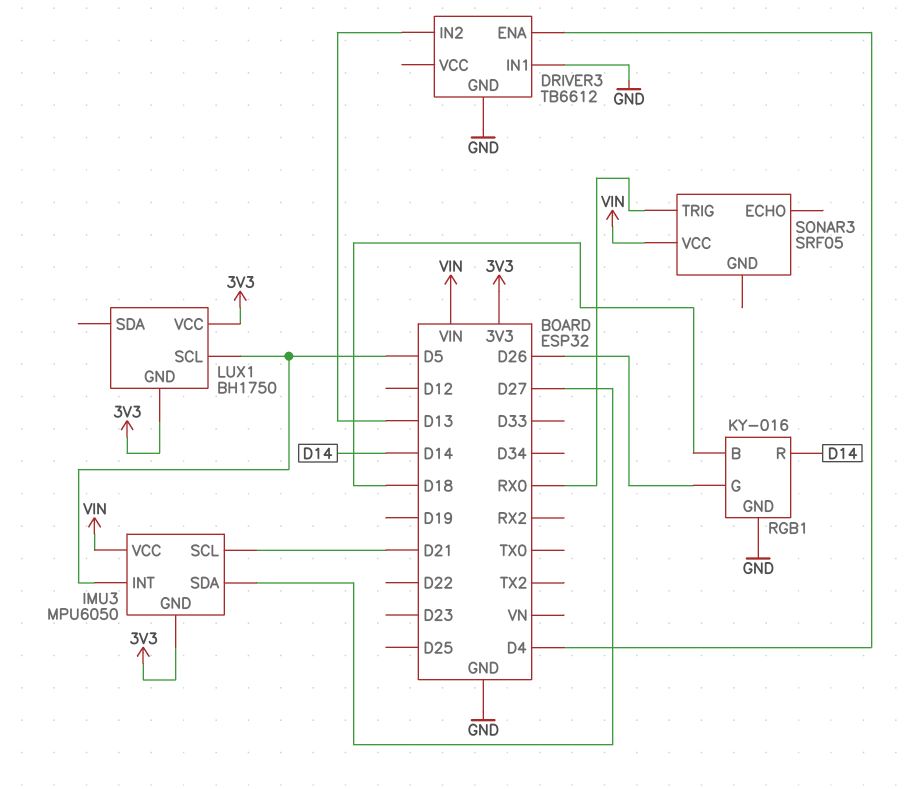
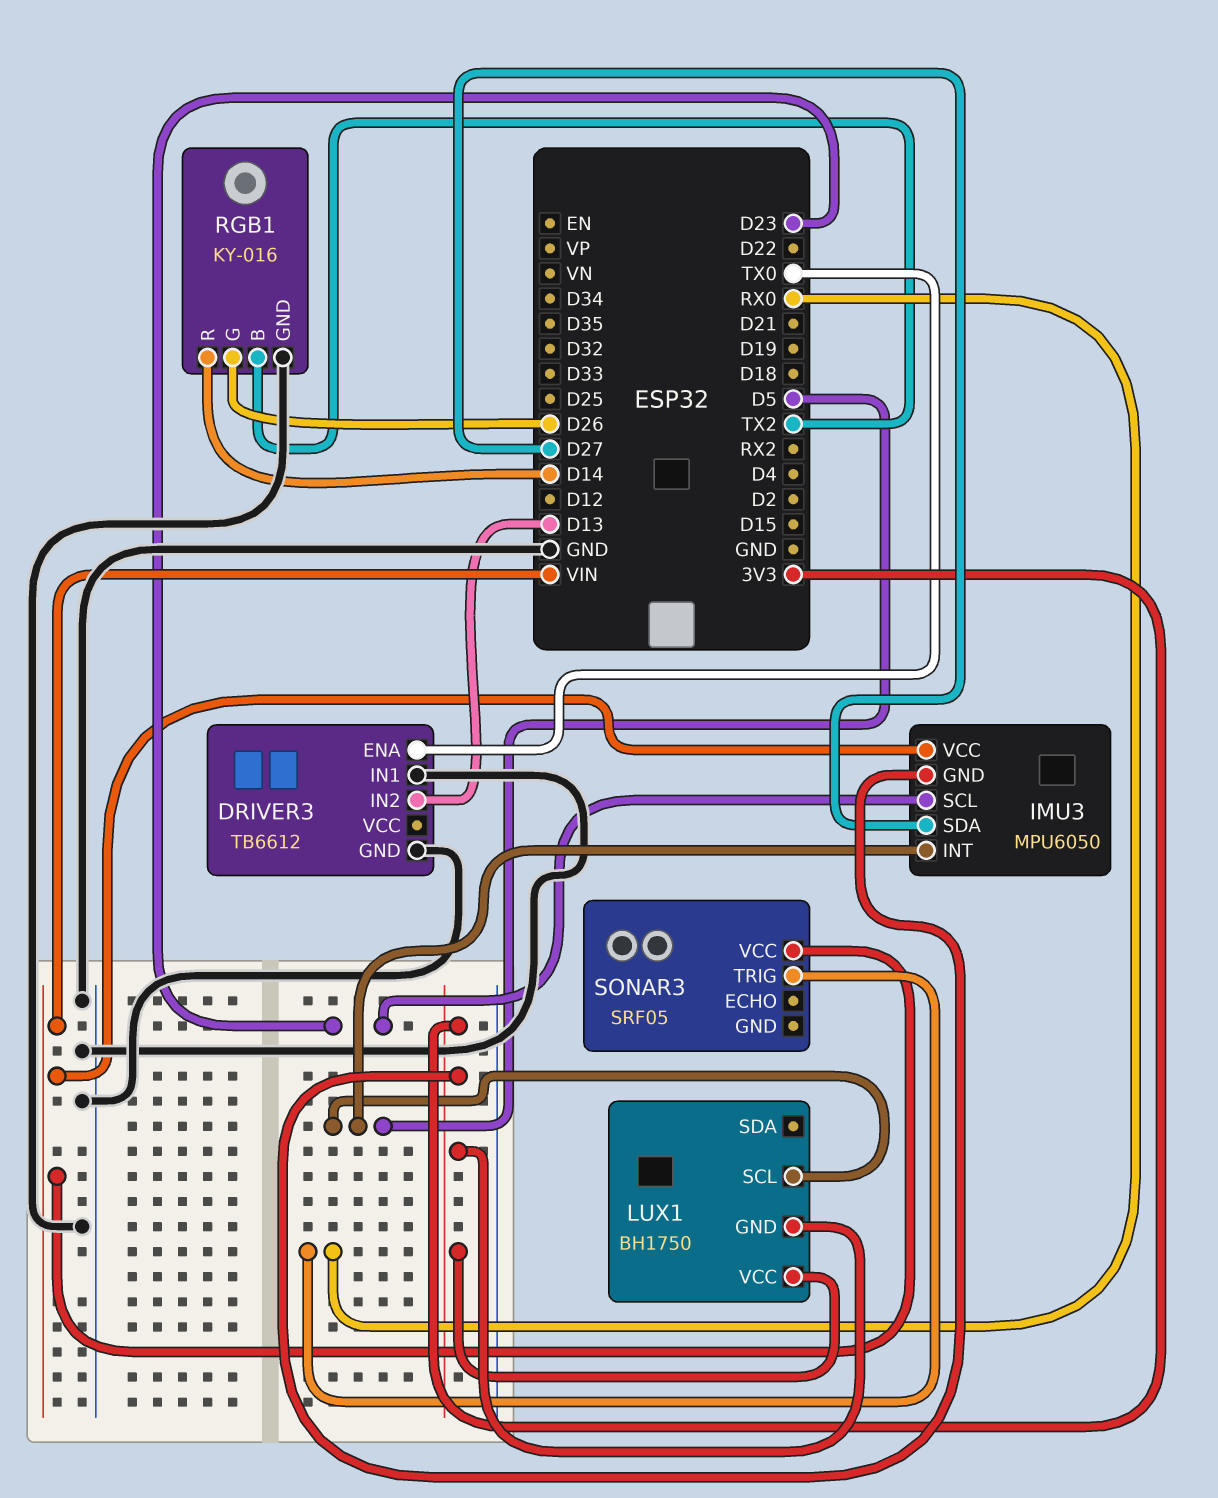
DRIVER3 pin ENA: D4 -> TX0
IMU3 pin SCL: D21 -> D23
RGB1 pin B: D18 -> TX2

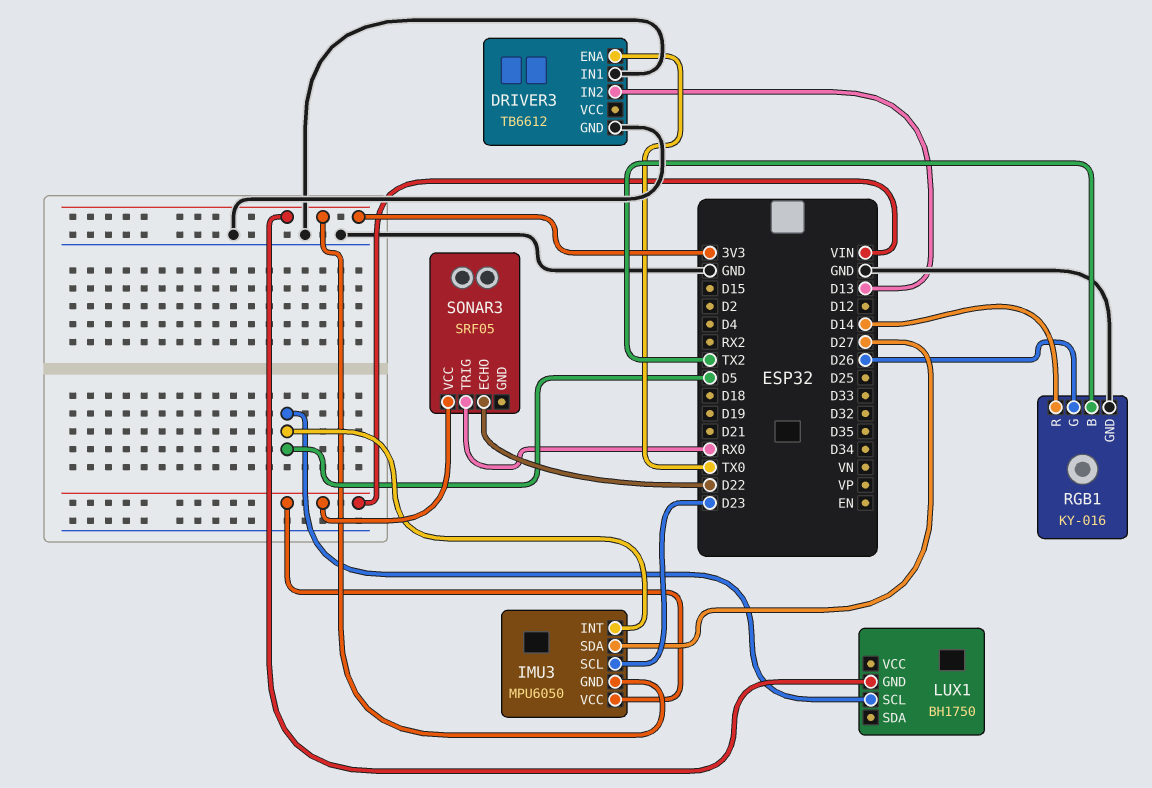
LUX1 pin VCC: 3V3 -> none
SONAR3 pin ECHO: none -> D22

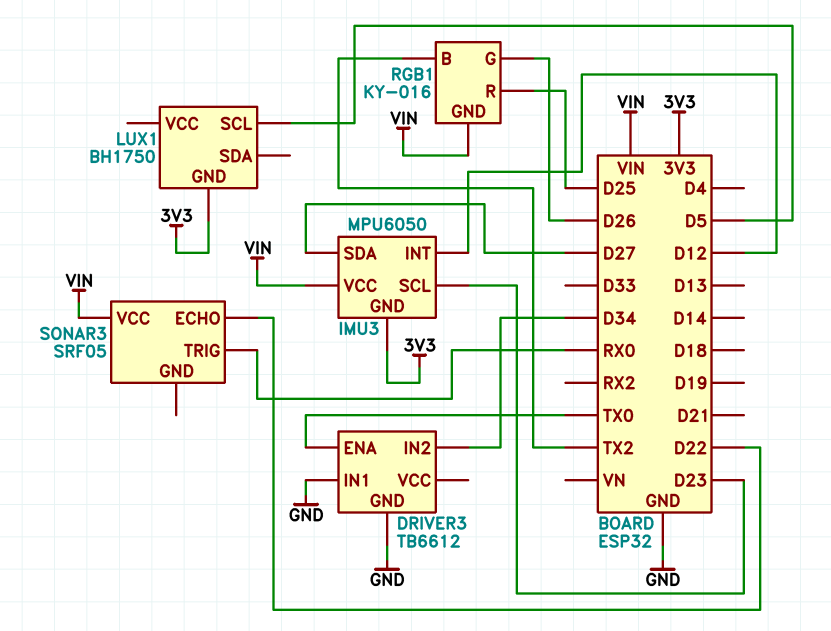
DRIVER3 pin IN2: D13 -> D34
IMU3 pin INT: D5 -> D12
RGB1 pin GND: GND -> VIN
RGB1 pin R: D14 -> D25

